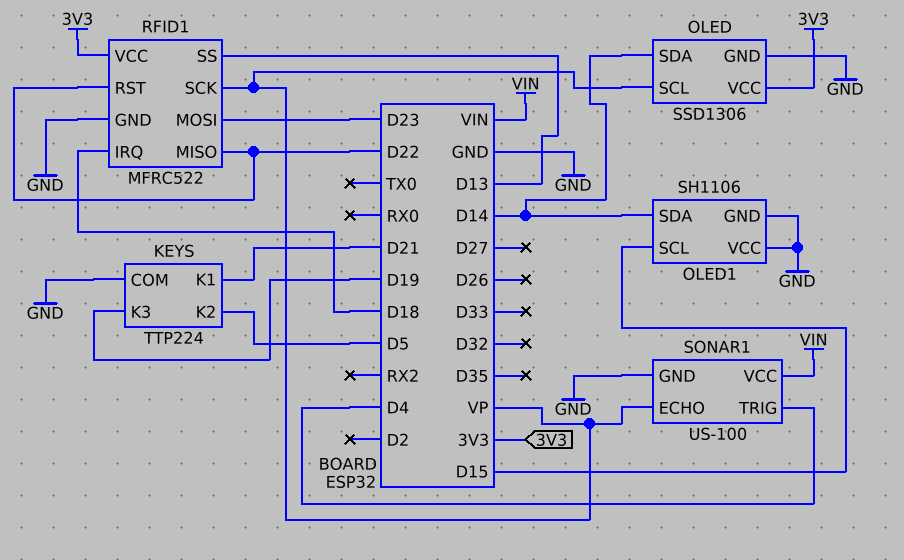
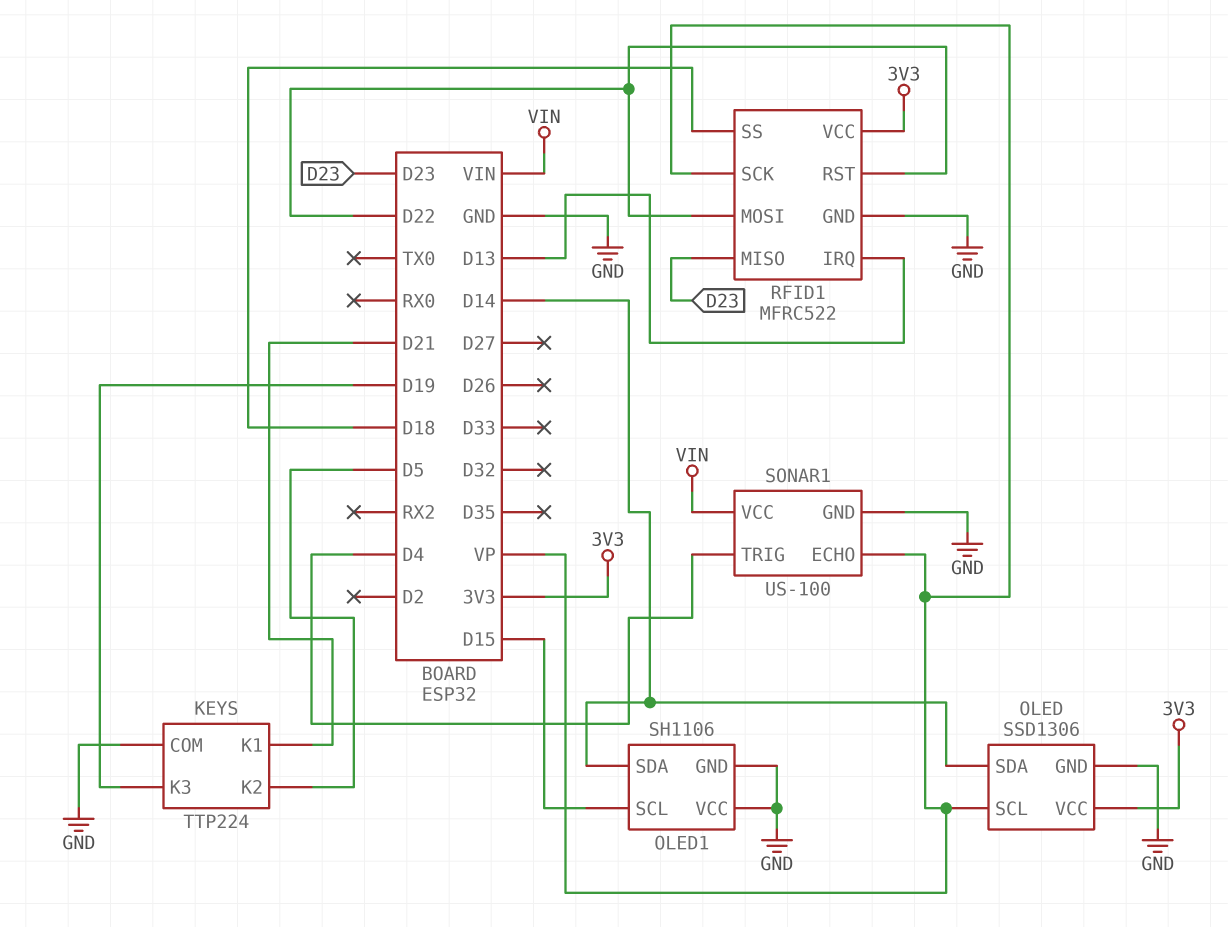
RFID1 pin IRQ: D18 -> D13
RFID1 pin MISO: D22 -> D23
RFID1 pin MOSI: D23 -> D22
RFID1 pin SS: D13 -> D18

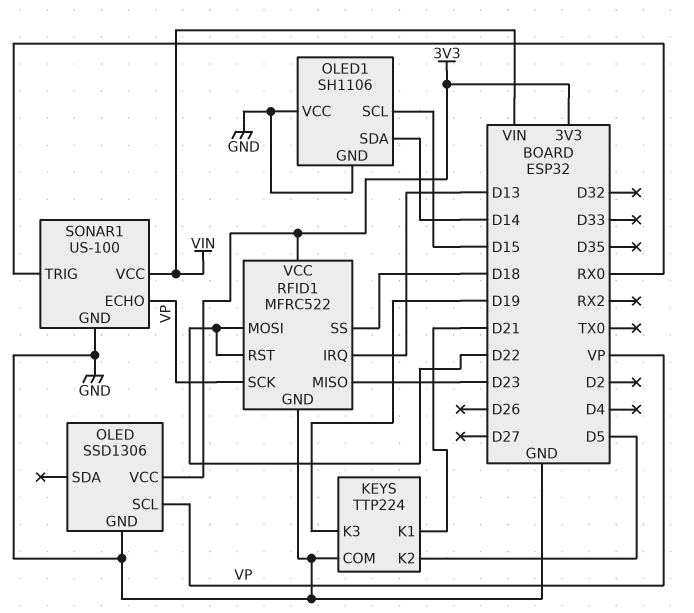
OLED pin SDA: D14 -> none
SONAR1 pin TRIG: D4 -> RX0

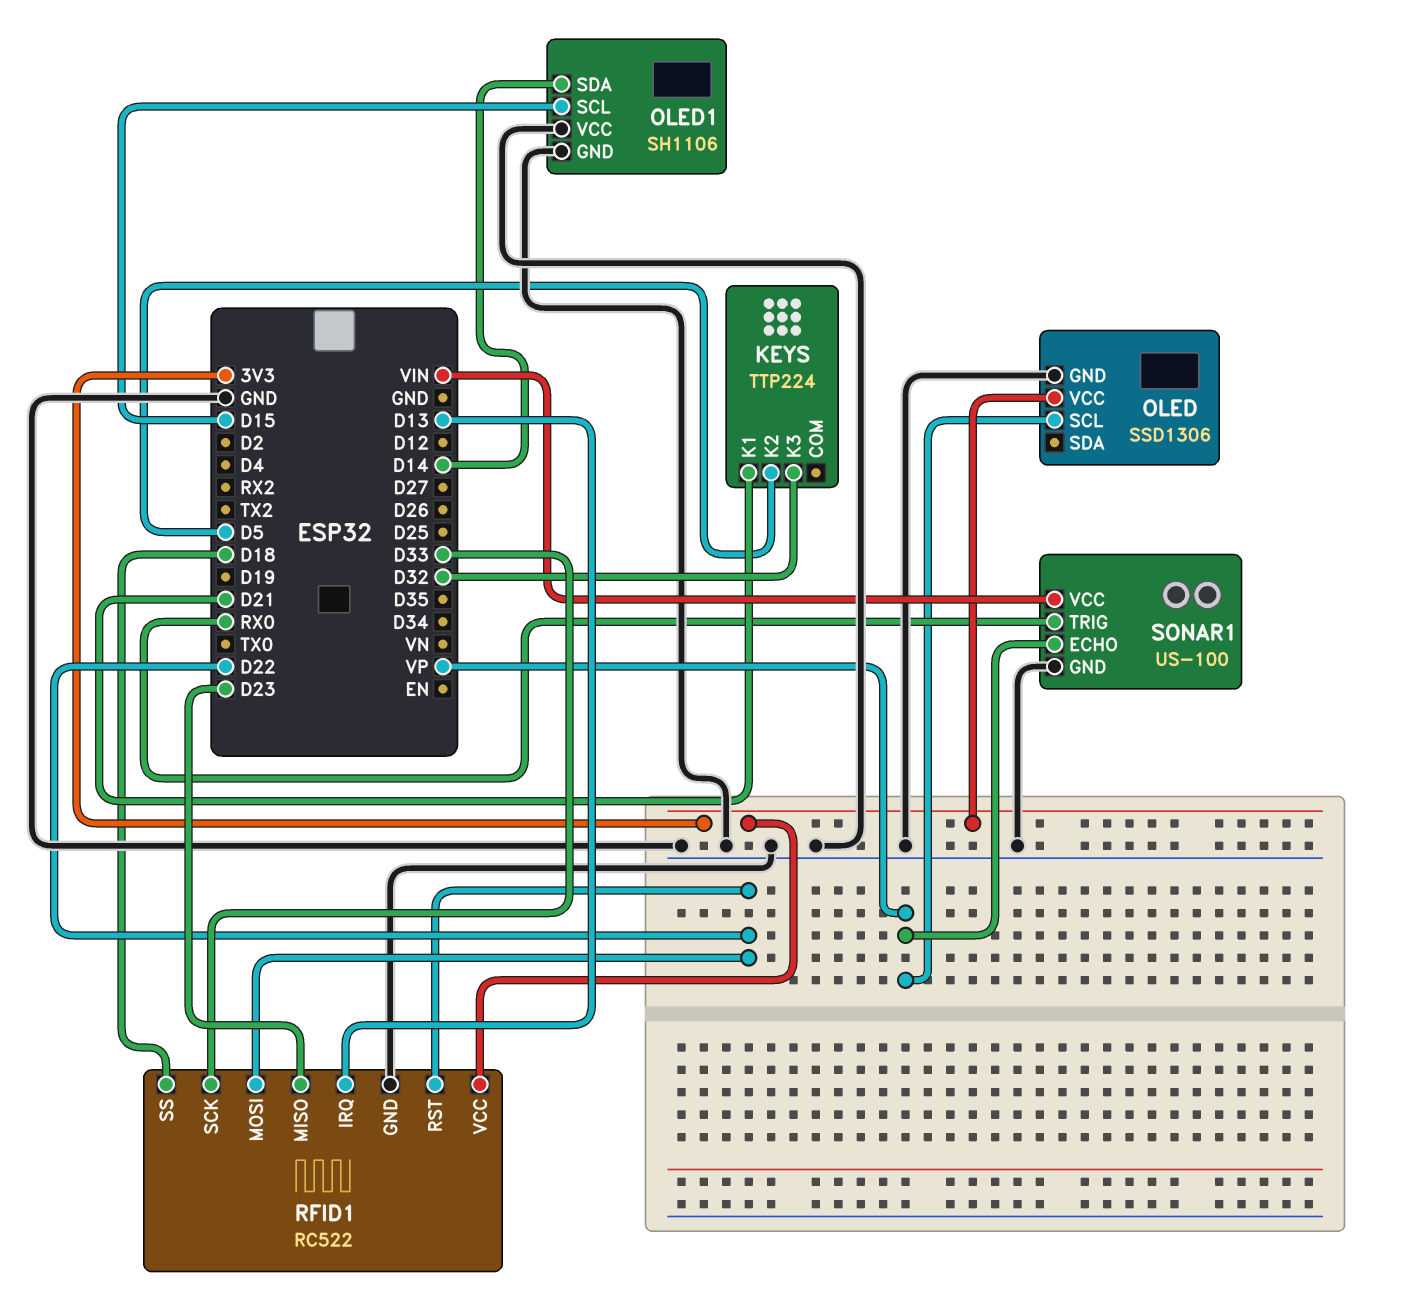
KEYS pin COM: GND -> none
KEYS pin K3: D19 -> D32
RFID1: MFRC522 -> RC522
RFID1 pin SCK: VP -> D33

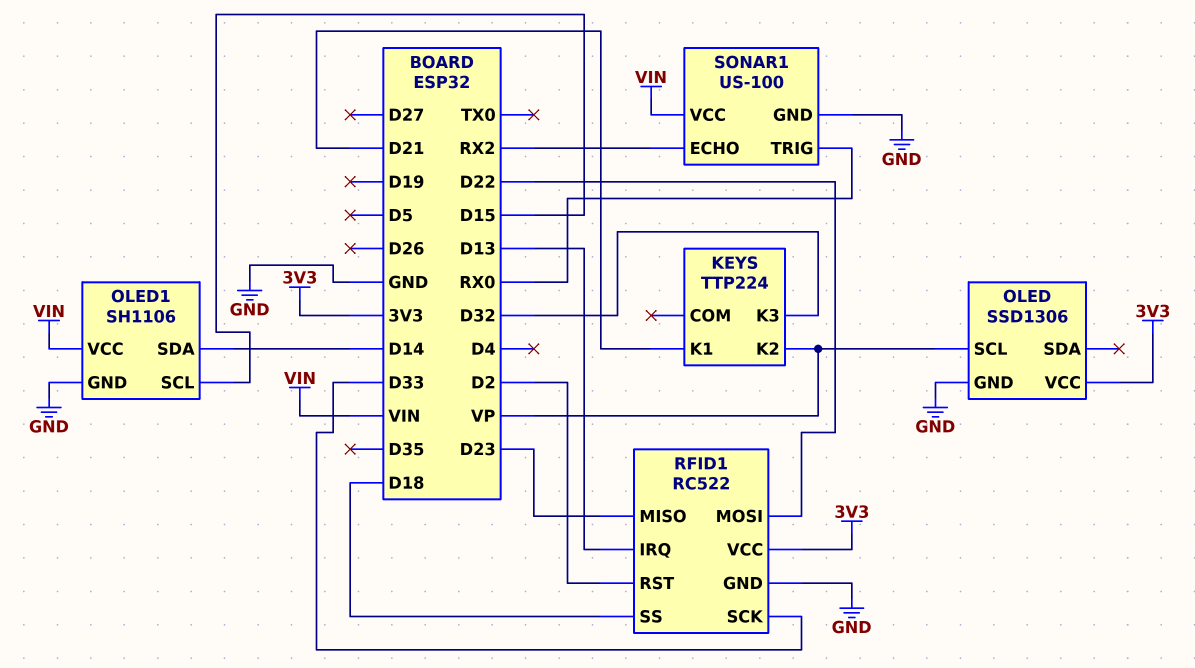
KEYS pin K2: D5 -> VP
OLED1 pin VCC: GND -> VIN
RFID1 pin RST: D22 -> D2
SONAR1 pin ECHO: VP -> RX2

